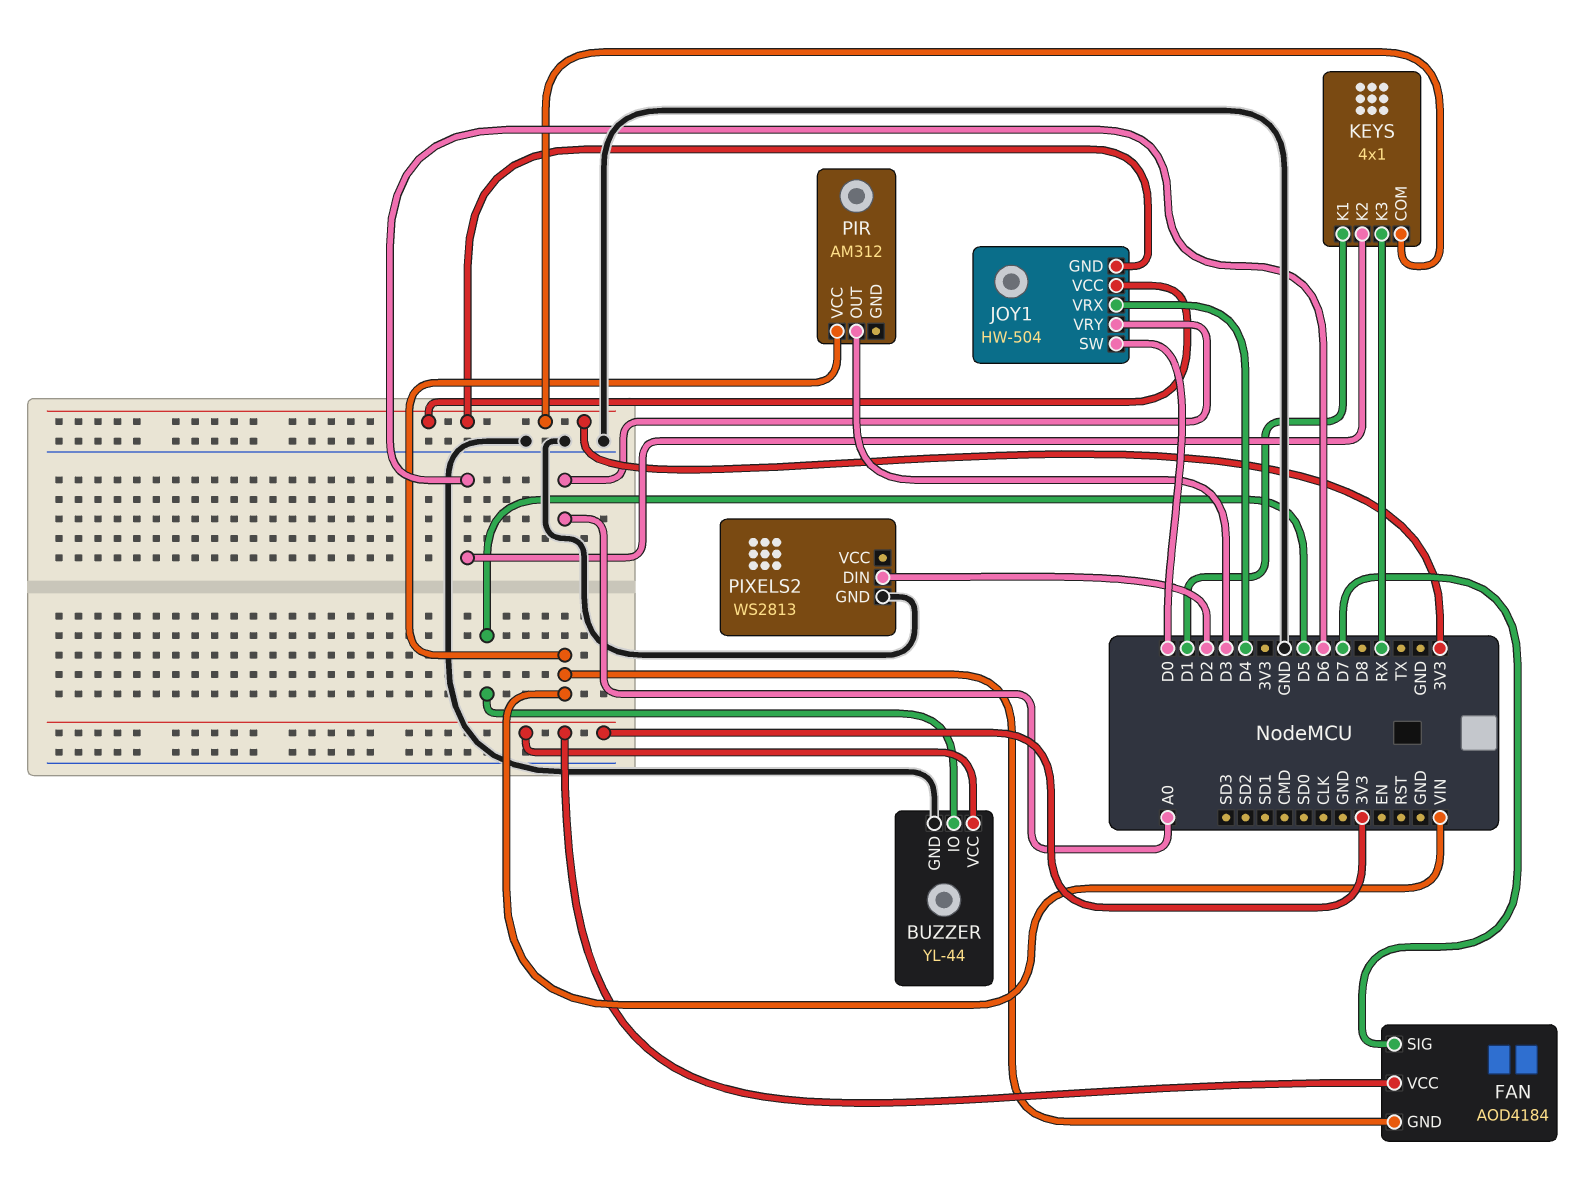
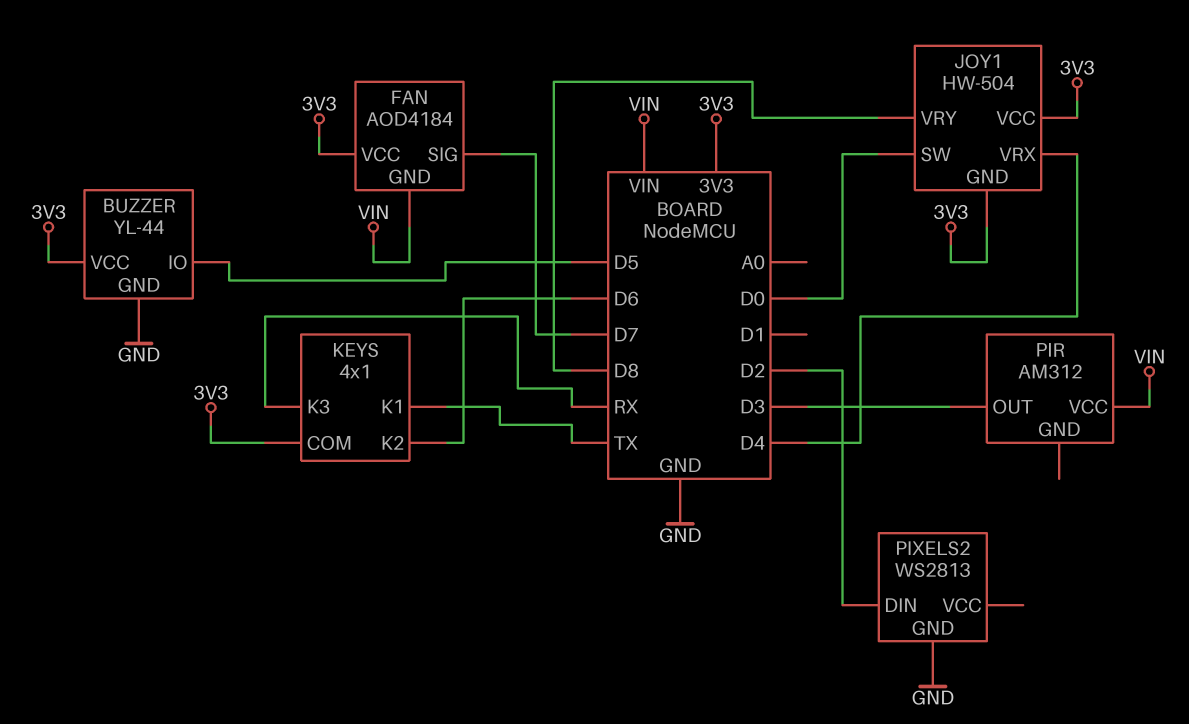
JOY1 pin VRY: A0 -> D8
KEYS pin K1: D1 -> TX

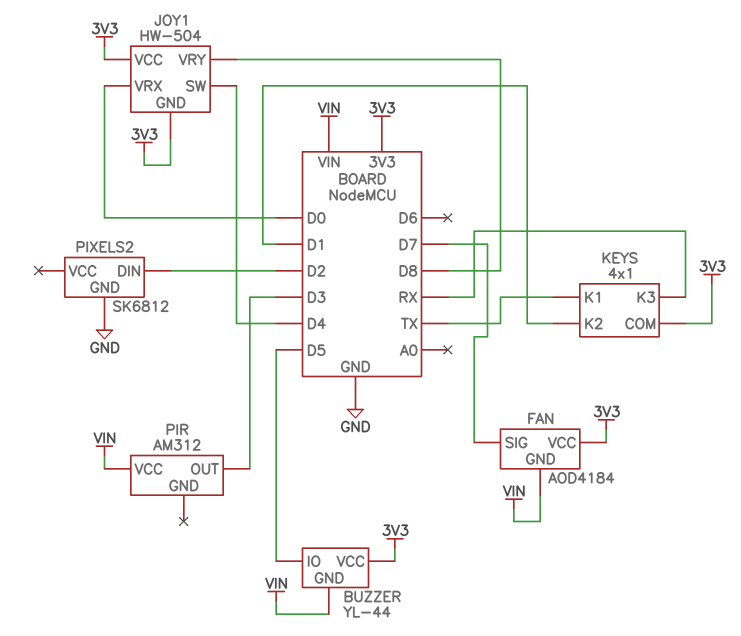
BUZZER pin GND: GND -> VIN
JOY1 pin SW: D0 -> D4
JOY1 pin VRX: D4 -> D0
KEYS pin K2: D6 -> D1
PIXELS2: WS2813 -> SK6812

